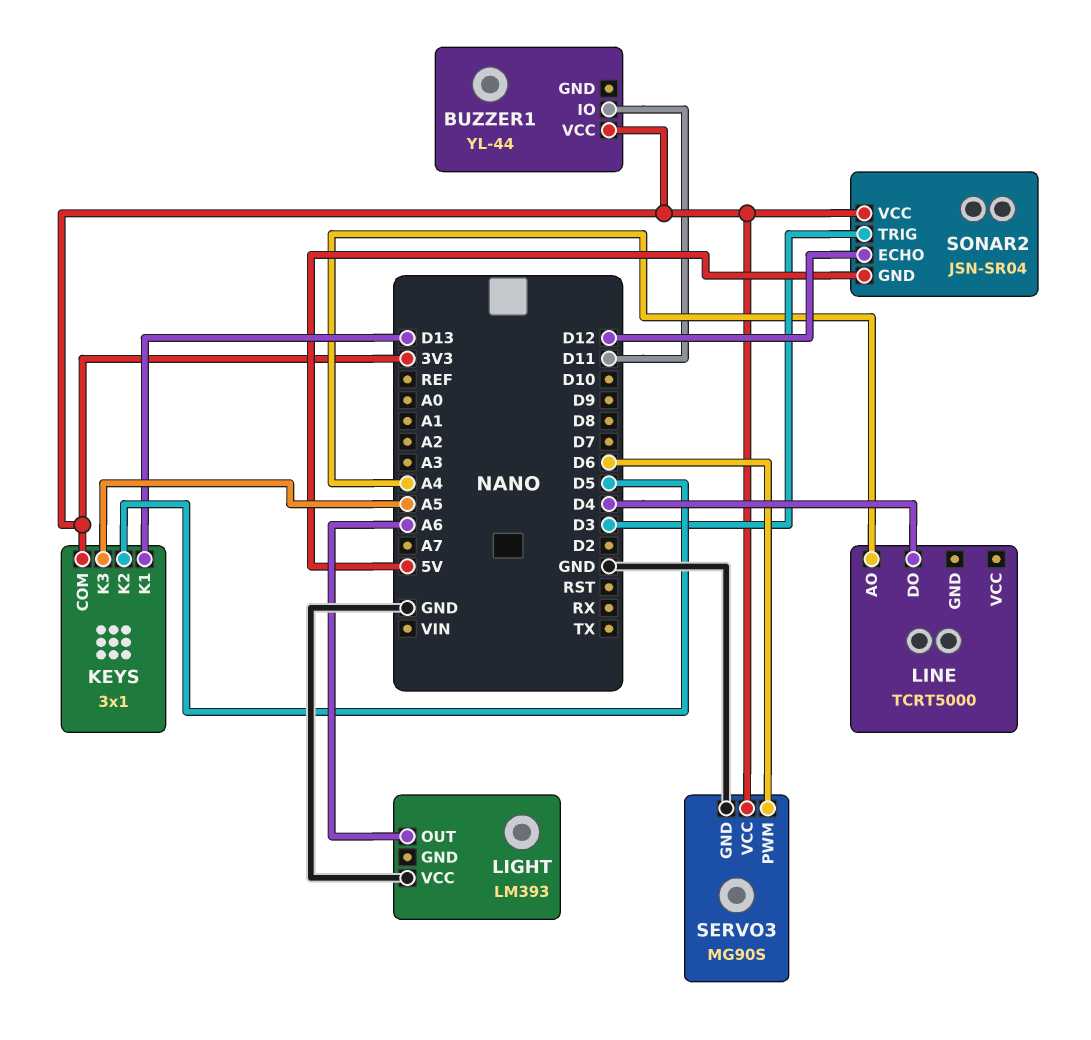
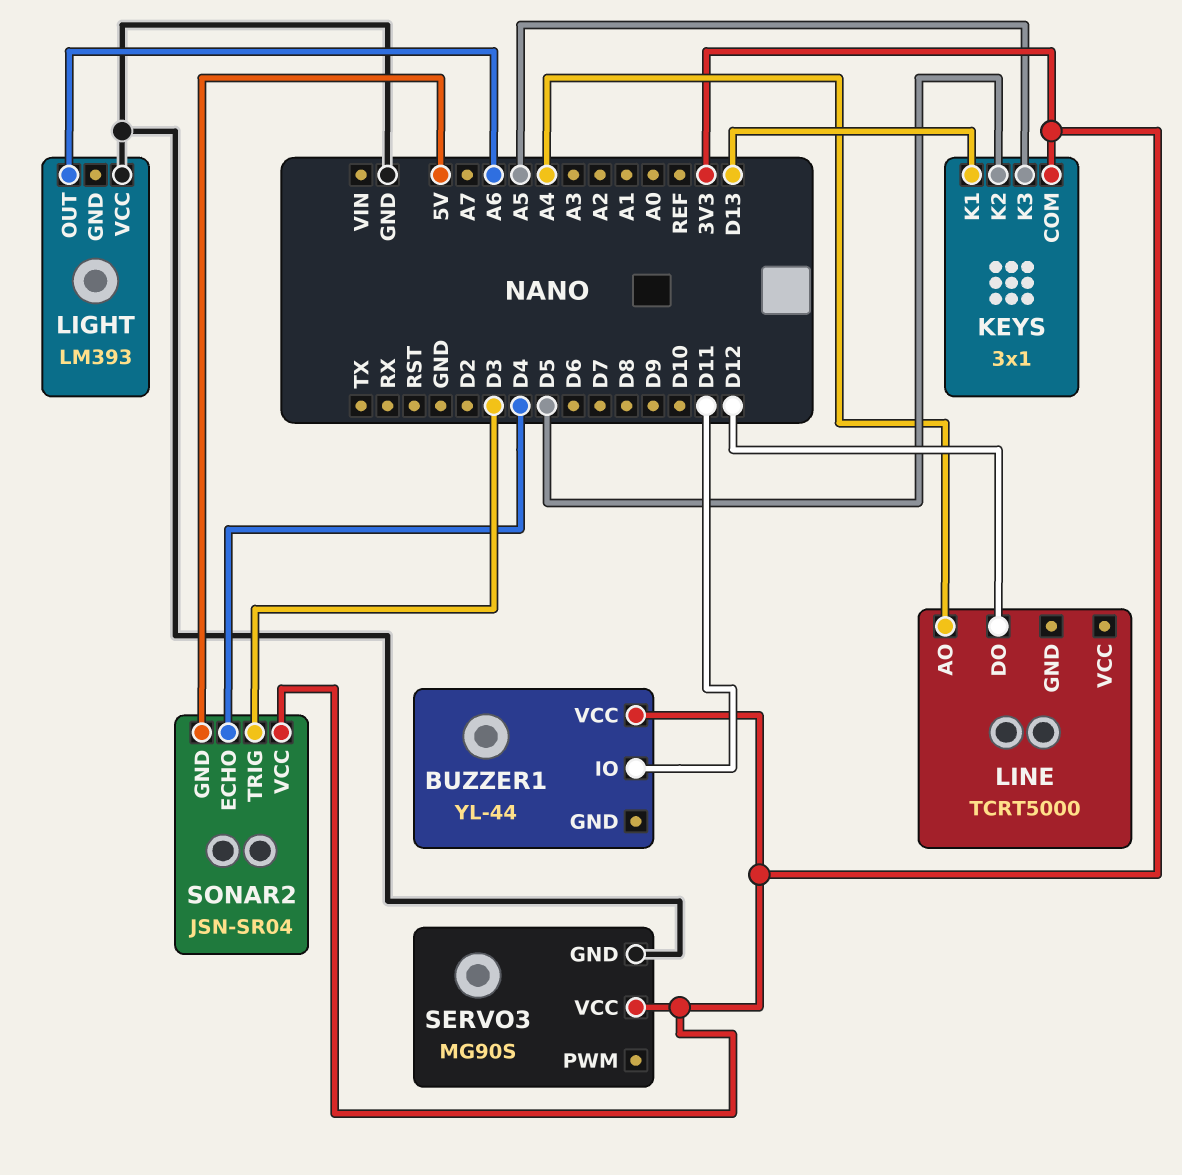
LINE pin DO: D4 -> D12
SERVO3 pin PWM: D6 -> none
SONAR2 pin ECHO: D12 -> D4

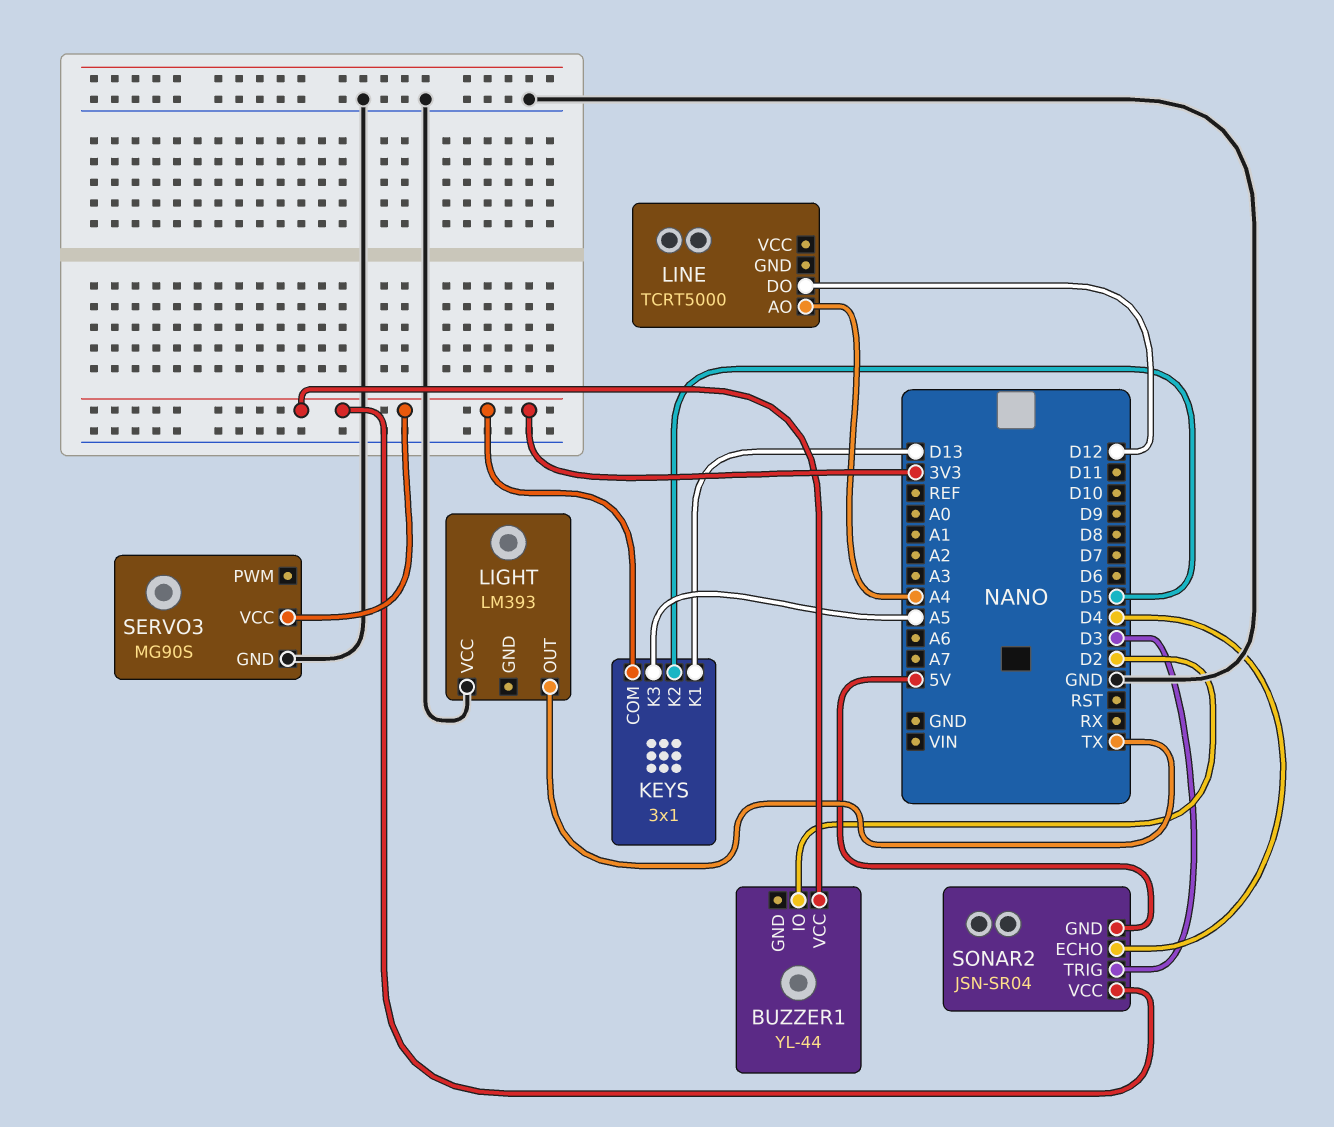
BUZZER1 pin IO: D11 -> D2
LIGHT pin OUT: A6 -> TX

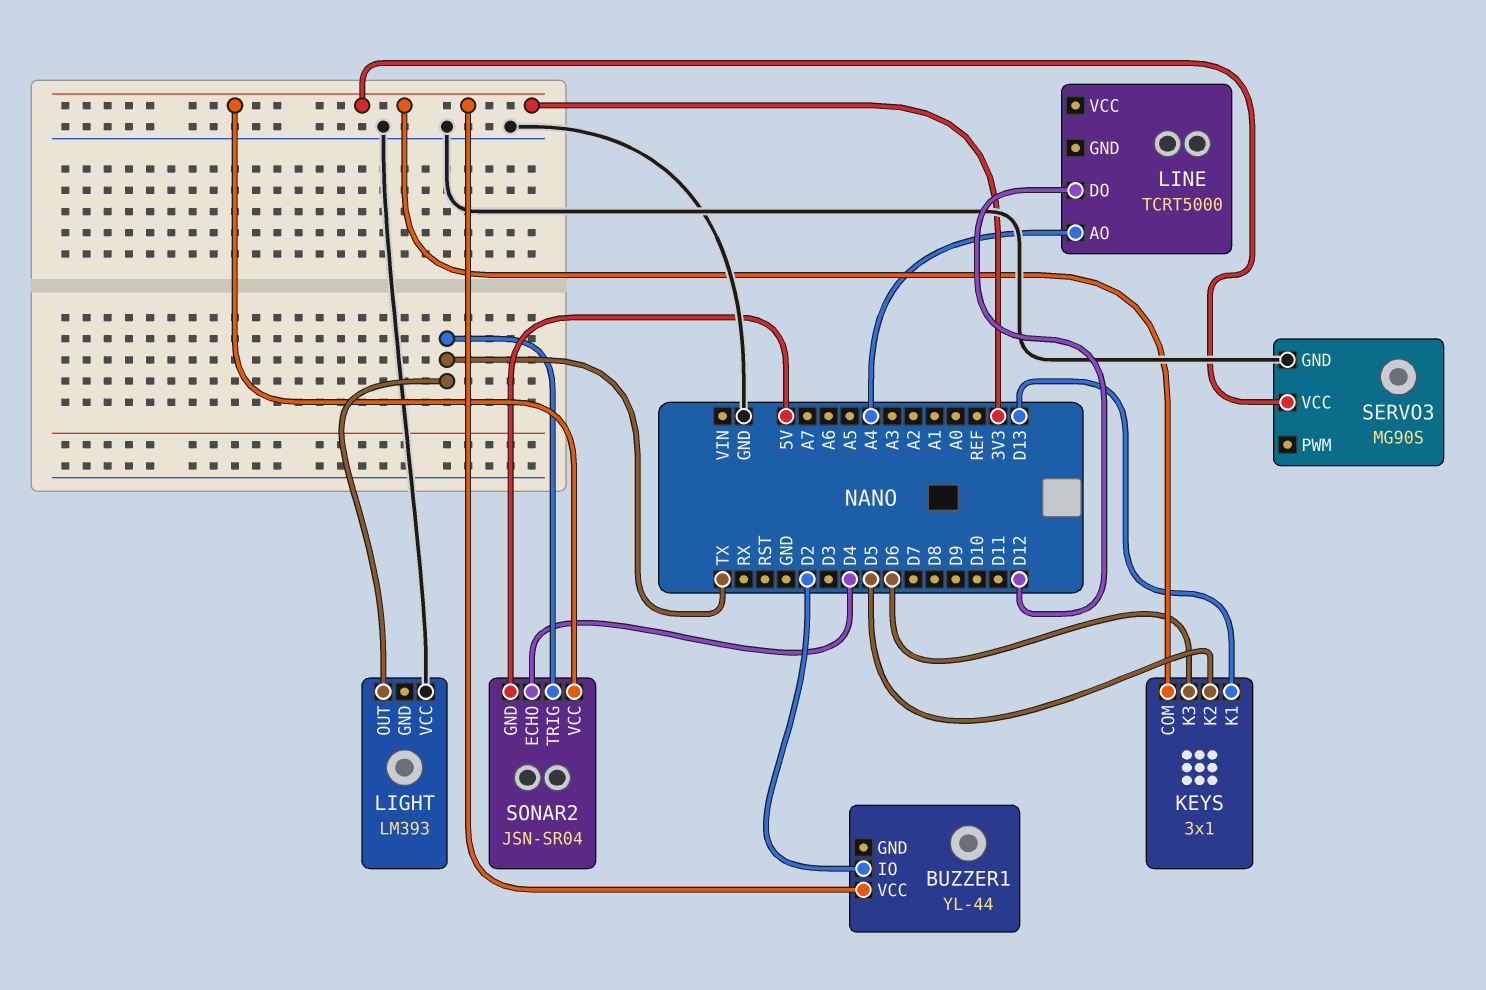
KEYS pin K3: A5 -> D6
SONAR2 pin TRIG: D3 -> TX

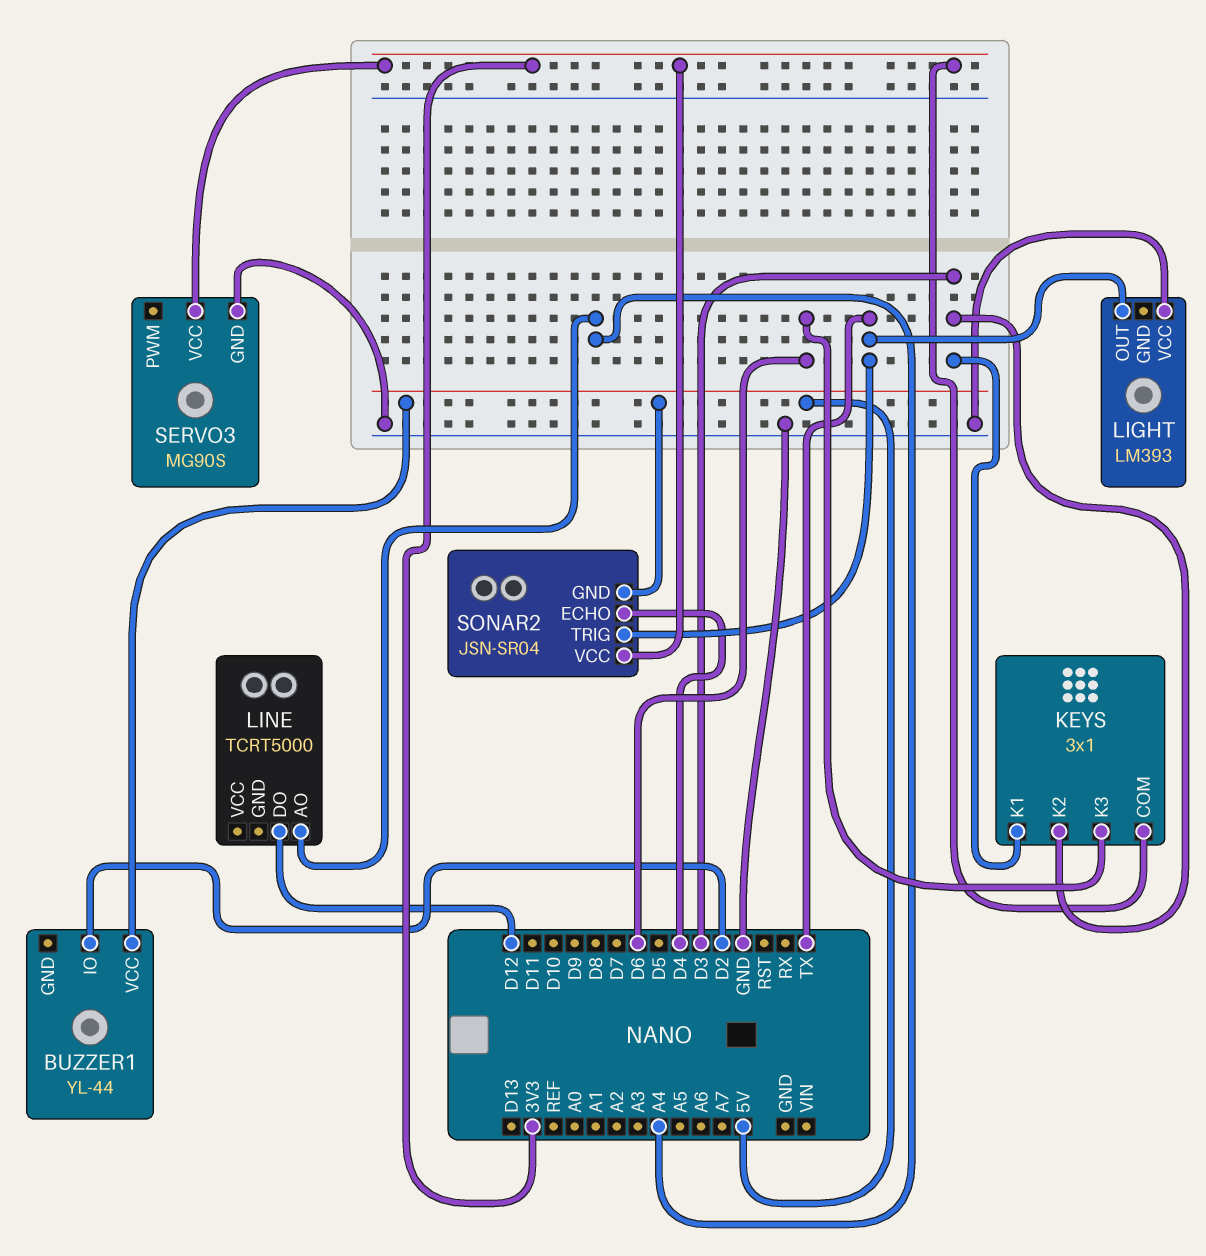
BUZZER1 pin VCC: 3V3 -> 5V
KEYS pin K1: D13 -> D3
KEYS pin K2: D5 -> D3

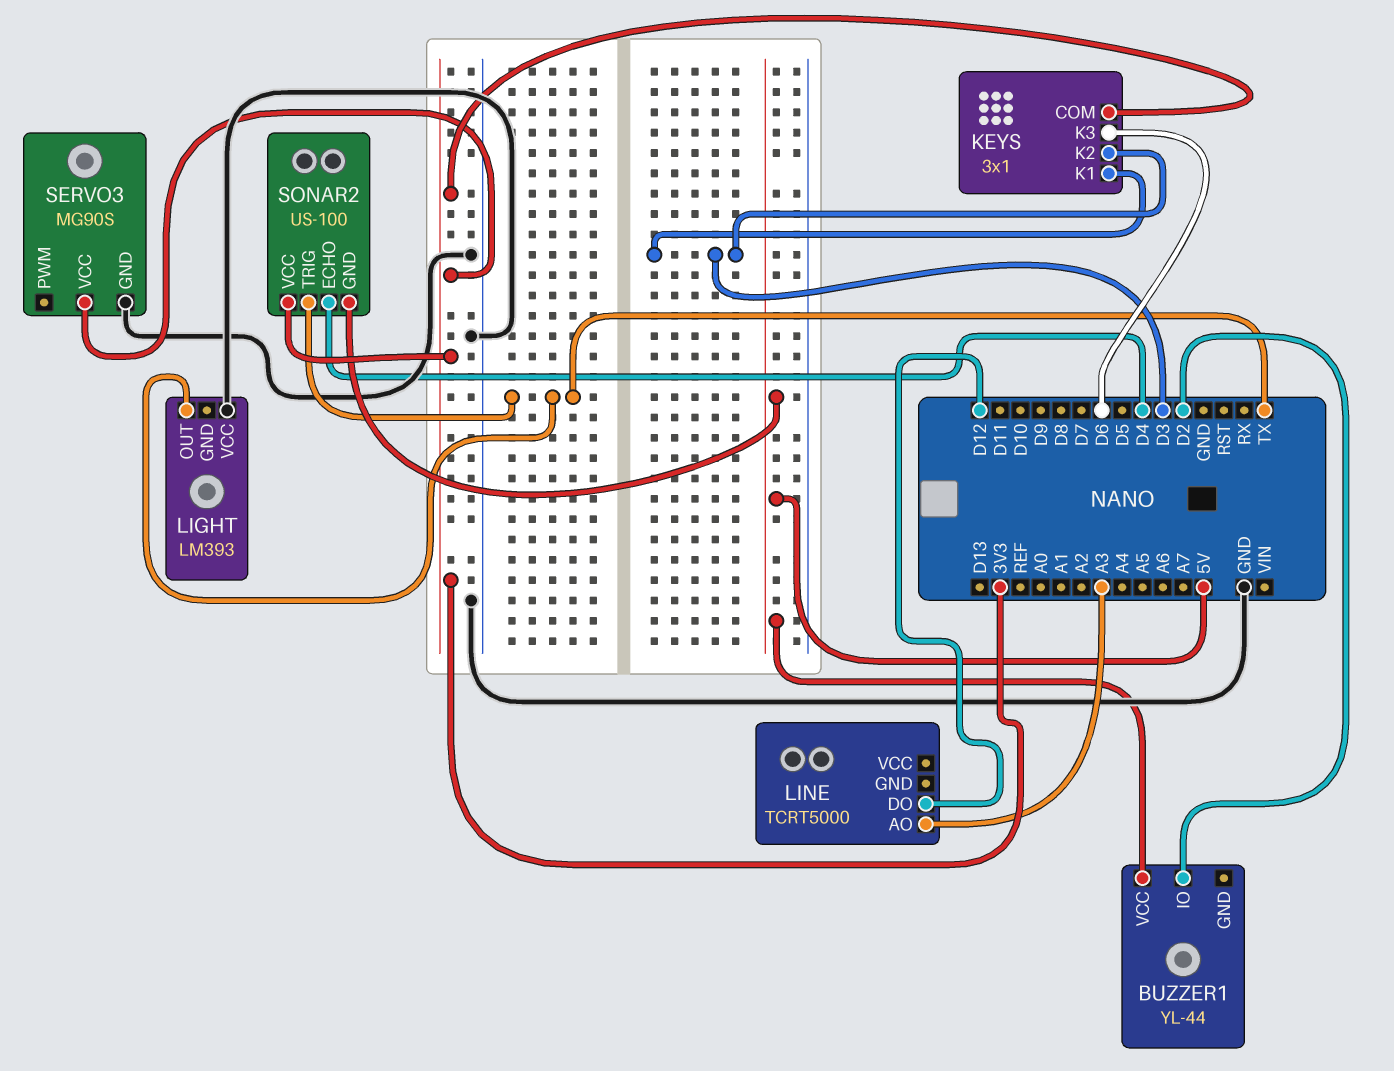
LINE pin AO: A4 -> A3
SONAR2: JSN-SR04 -> US-100

